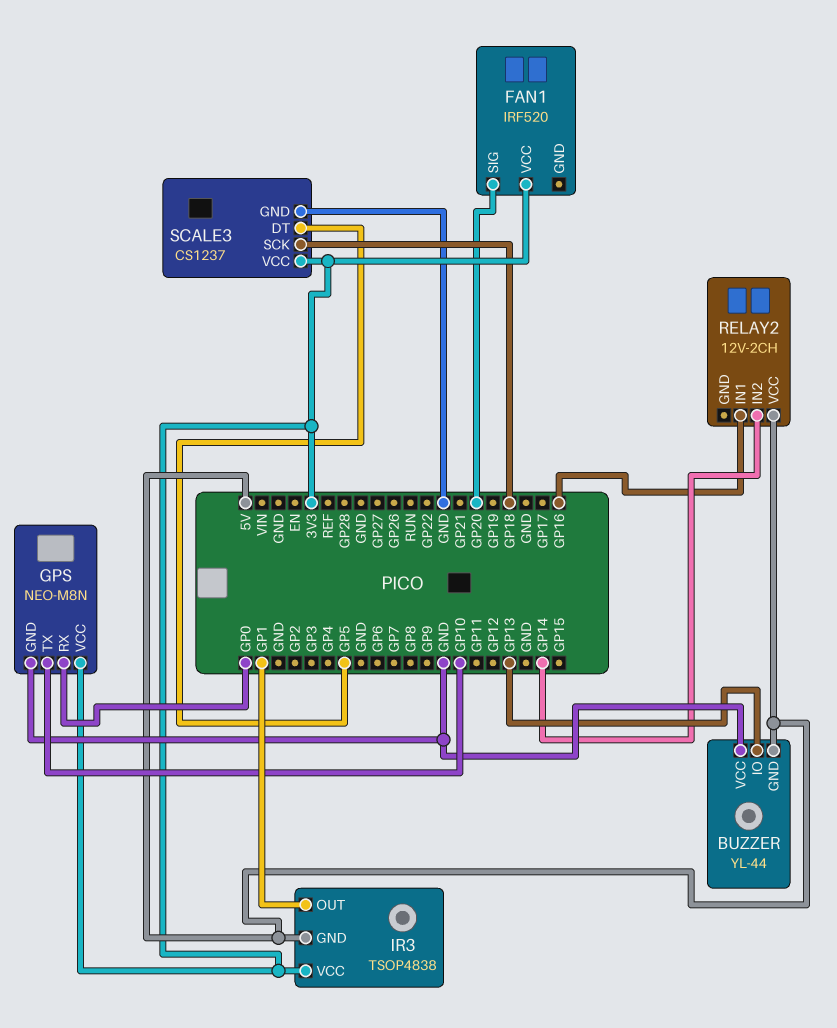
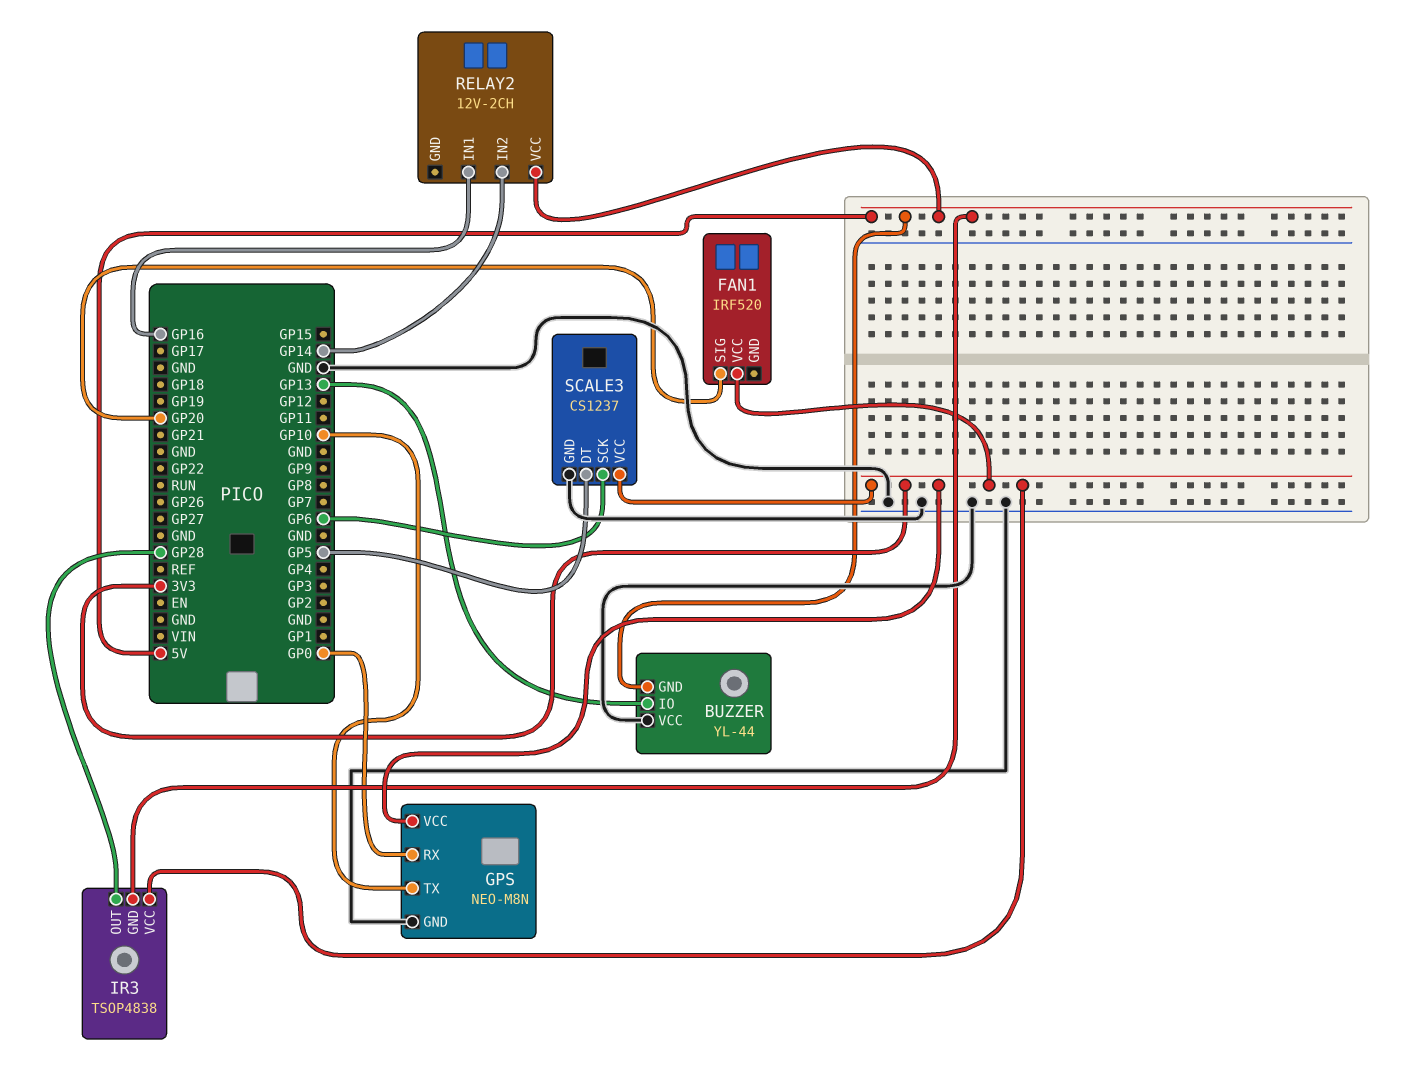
IR3 pin OUT: GP1 -> GP28
SCALE3 pin SCK: GP18 -> GP6

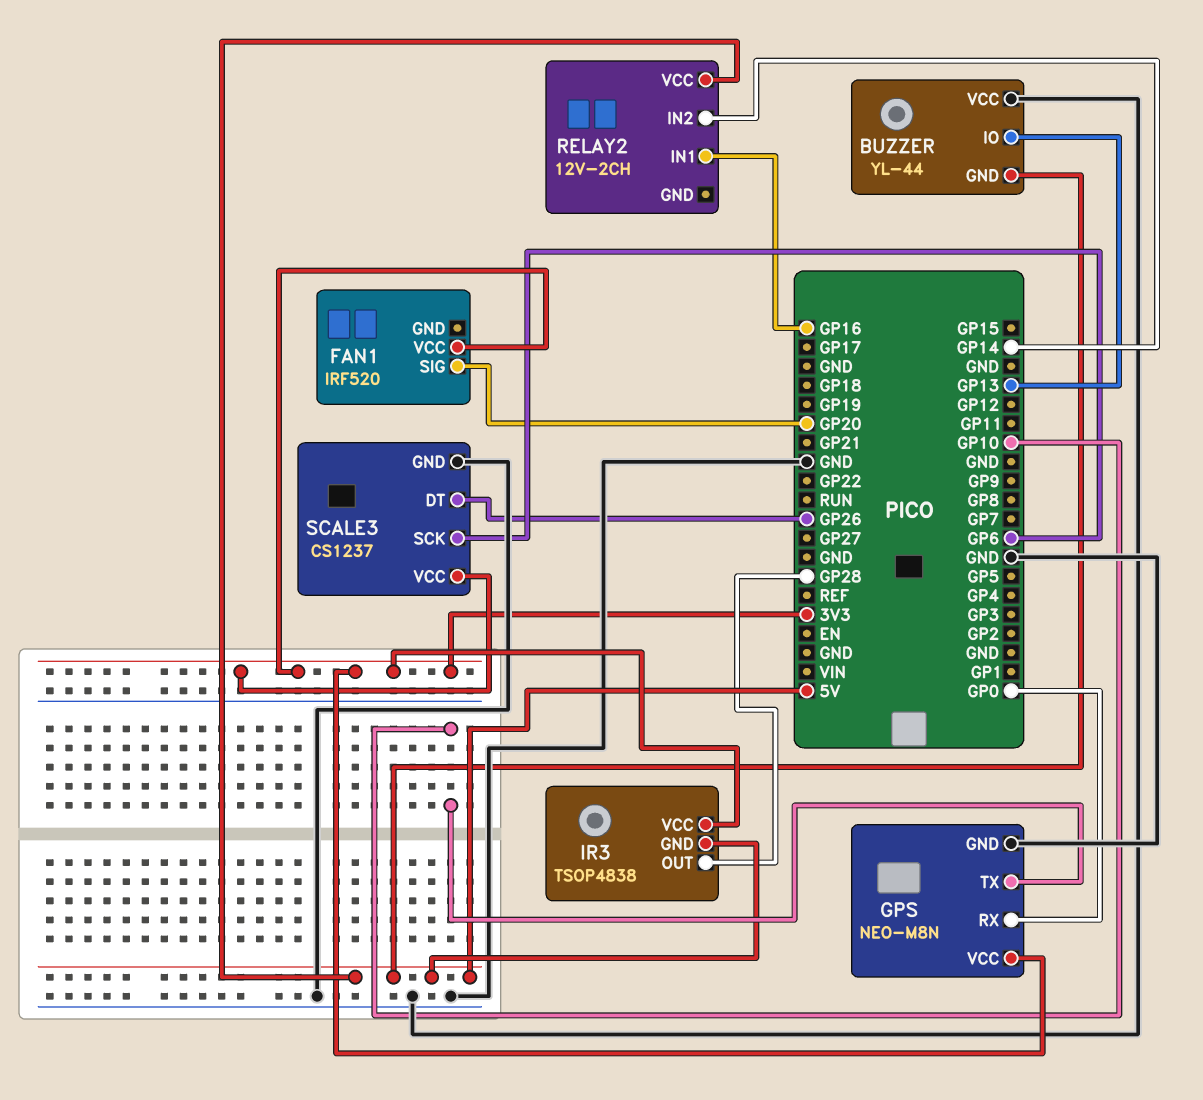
SCALE3 pin DT: GP5 -> GP26

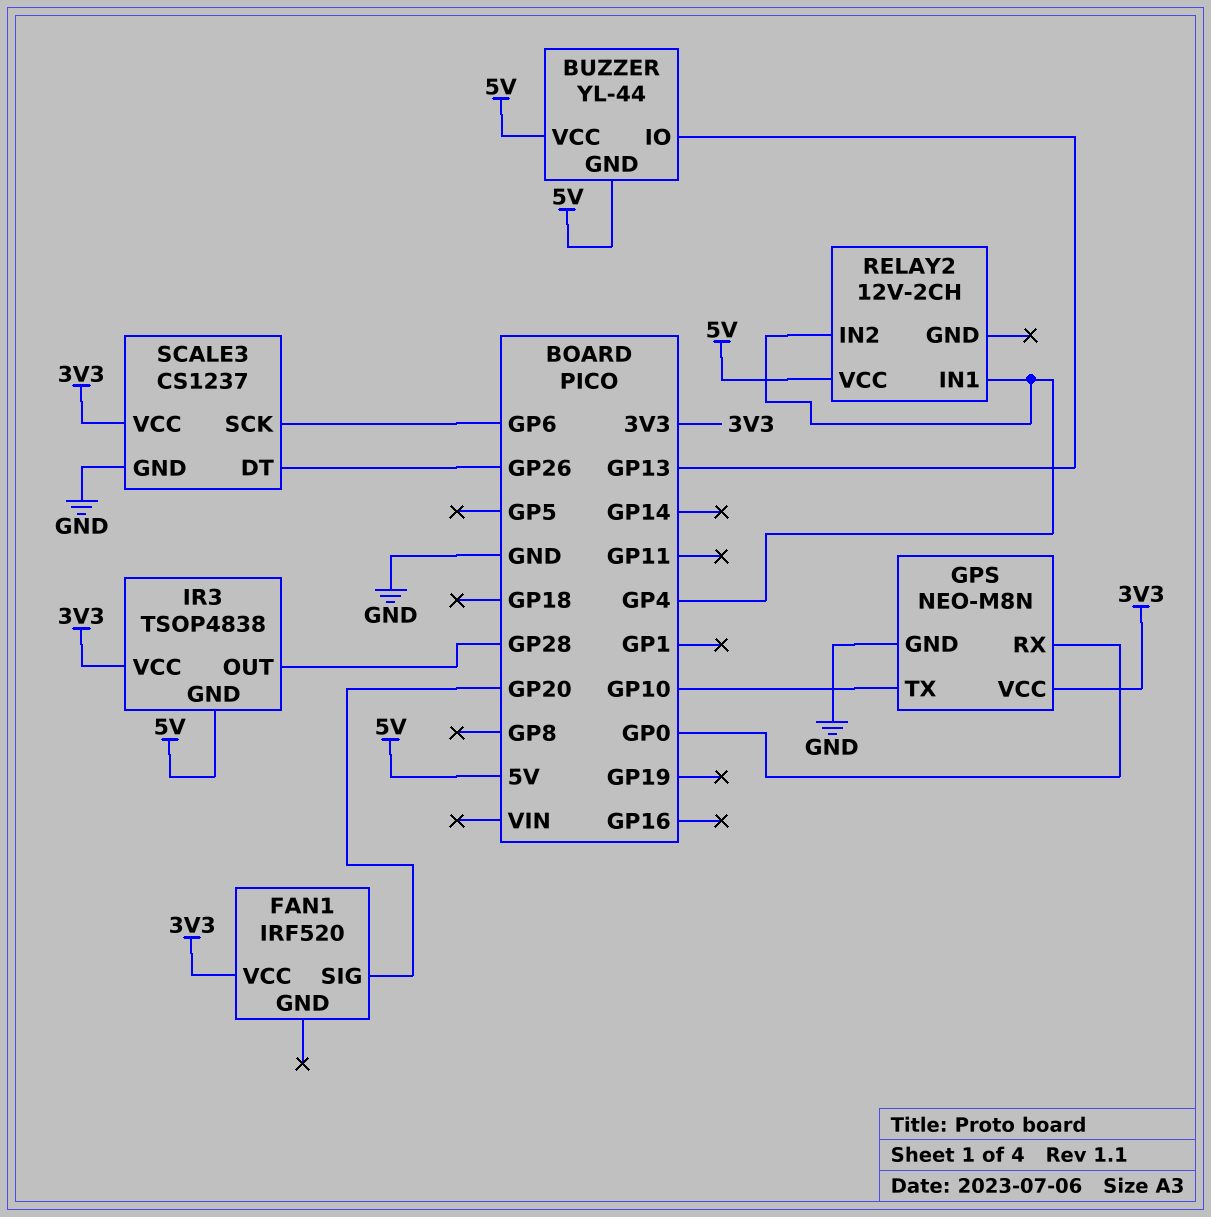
BUZZER pin VCC: GND -> 5V
RELAY2 pin IN1: GP16 -> GP4
RELAY2 pin IN2: GP14 -> GP4

